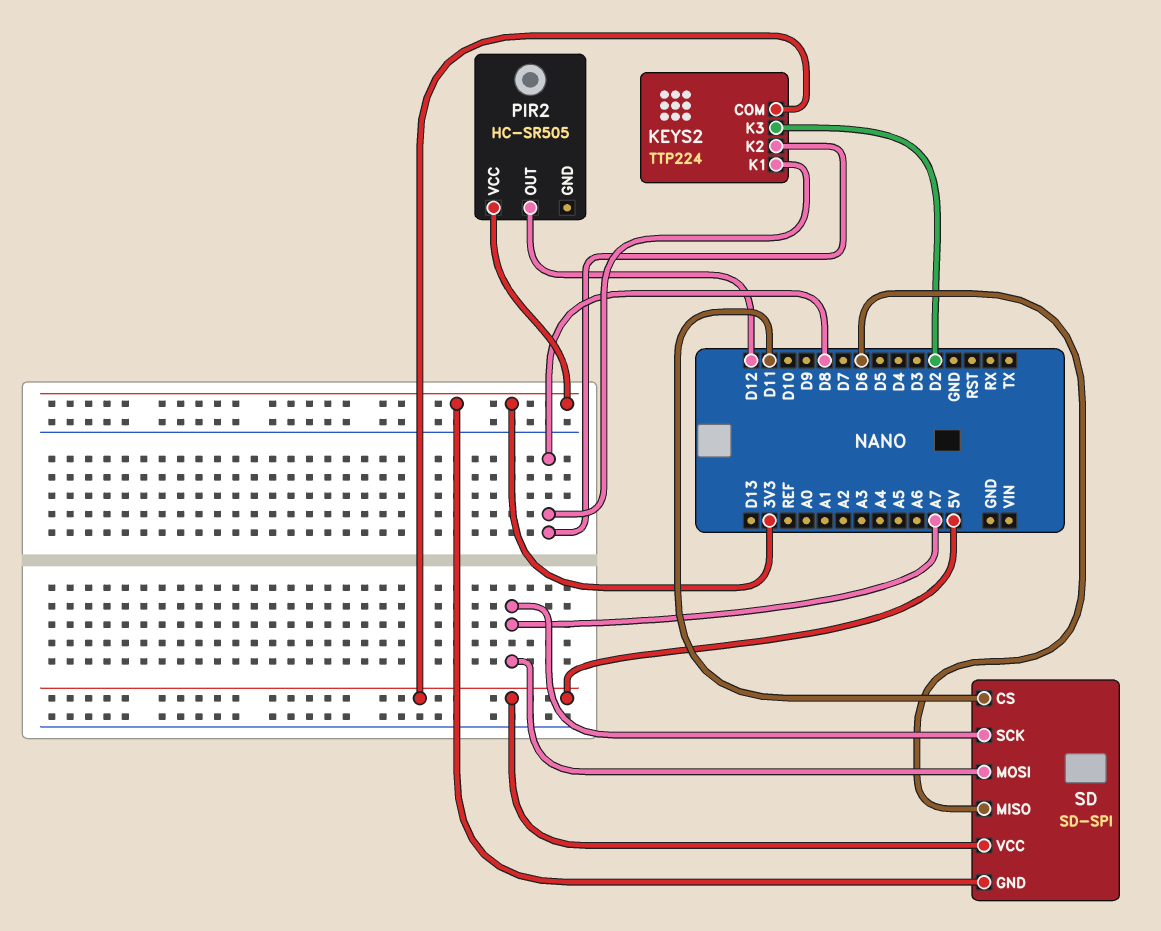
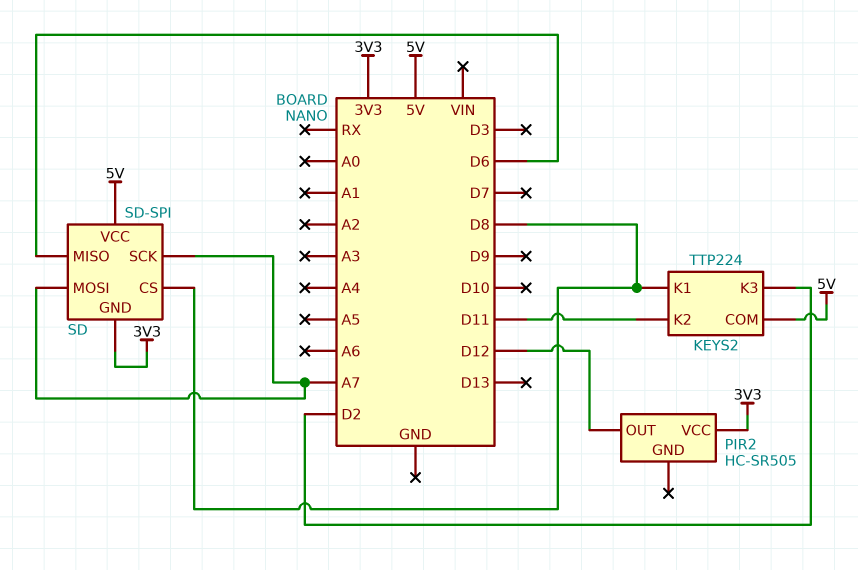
KEYS2 pin K2: D8 -> D11
SD pin CS: D11 -> D8

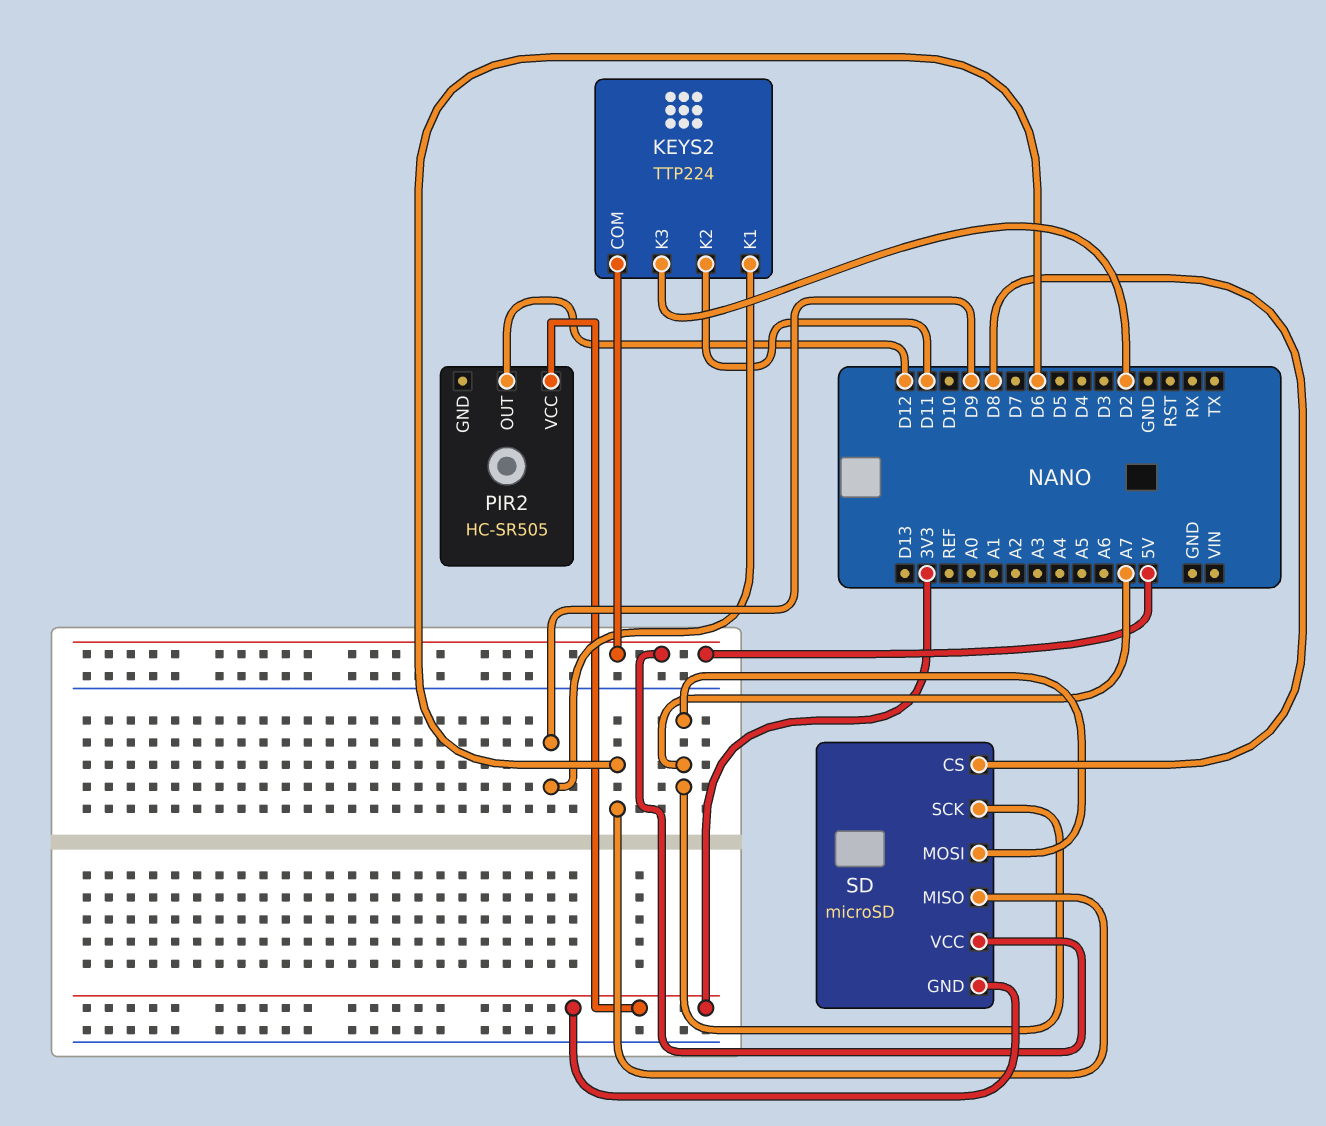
KEYS2 pin K1: D8 -> D9
SD: SD-SPI -> microSD

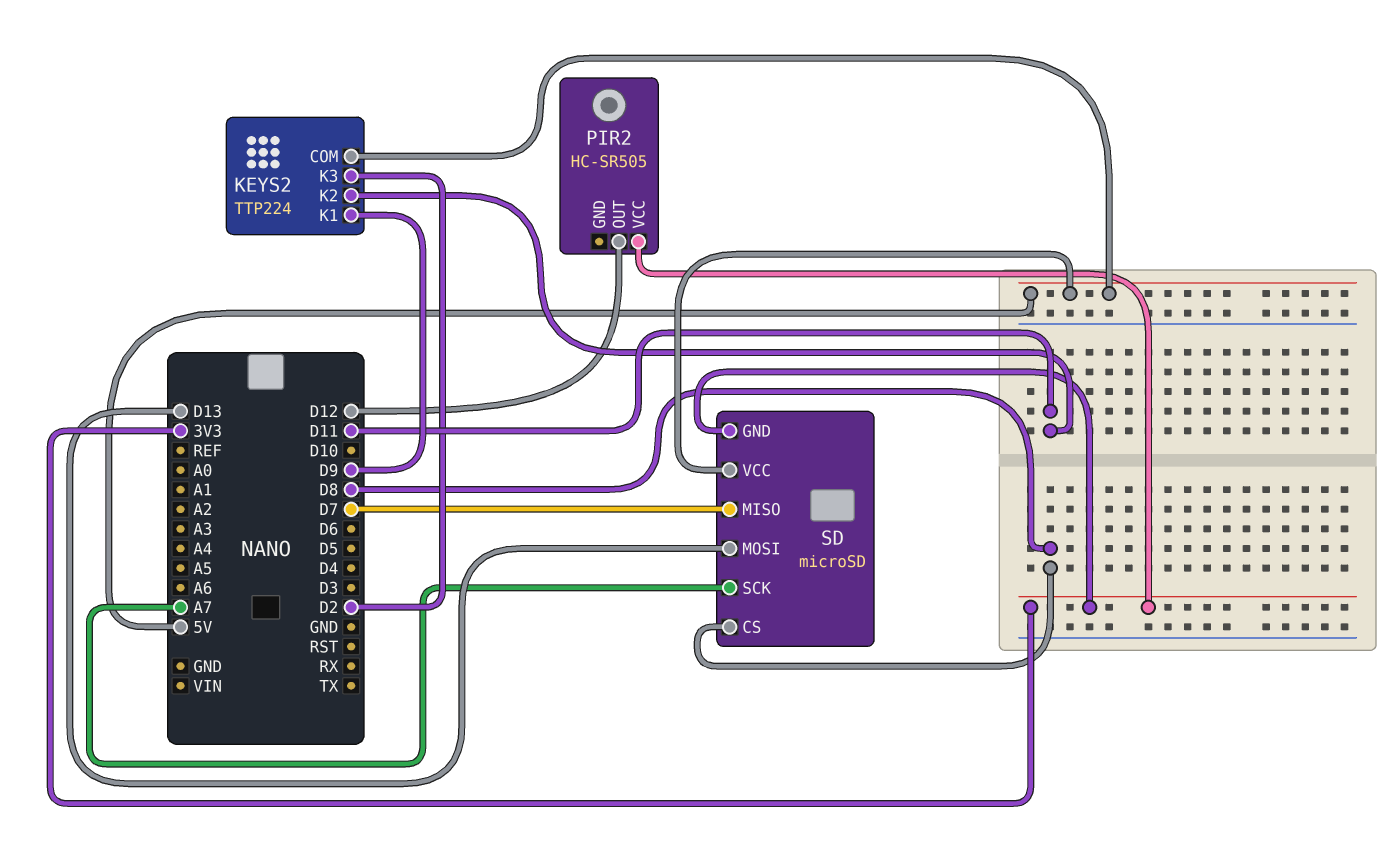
SD pin MISO: D6 -> D7
SD pin MOSI: A7 -> D13

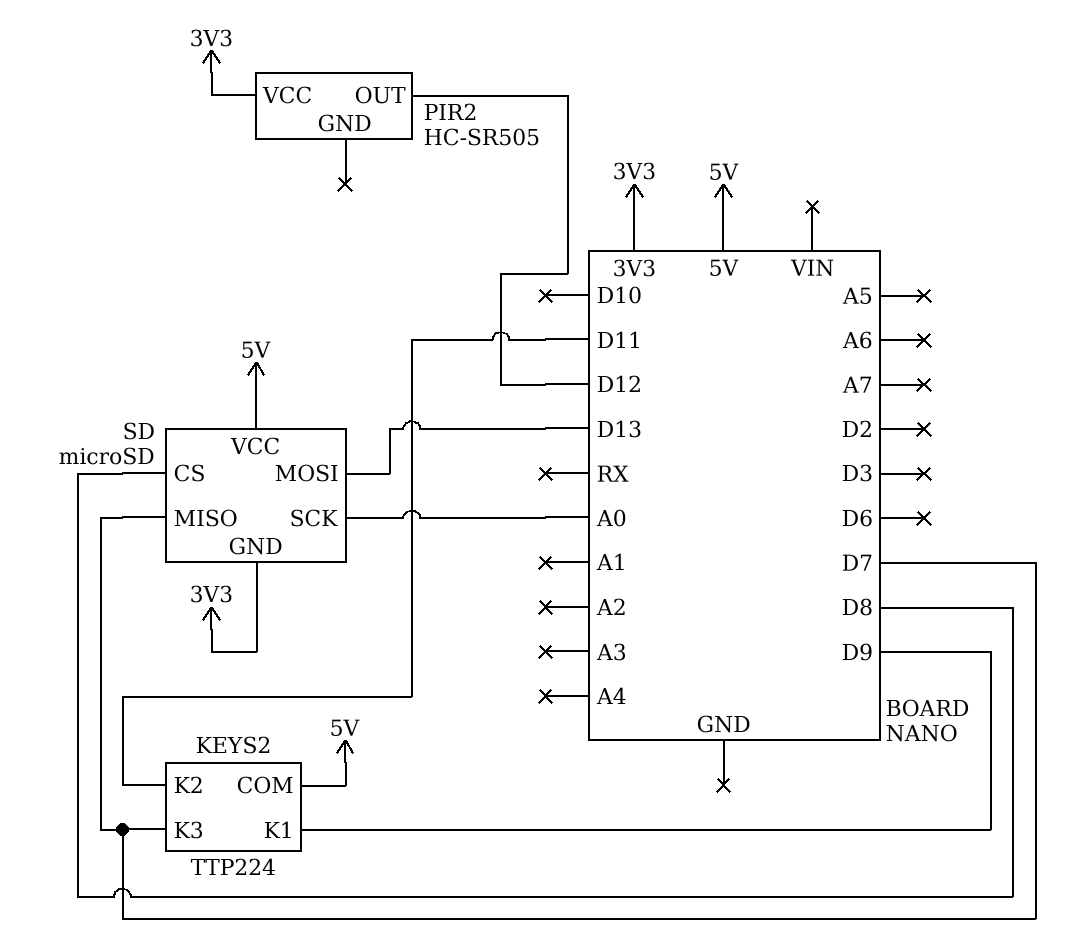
KEYS2 pin K3: D2 -> D7
SD pin SCK: A7 -> A0

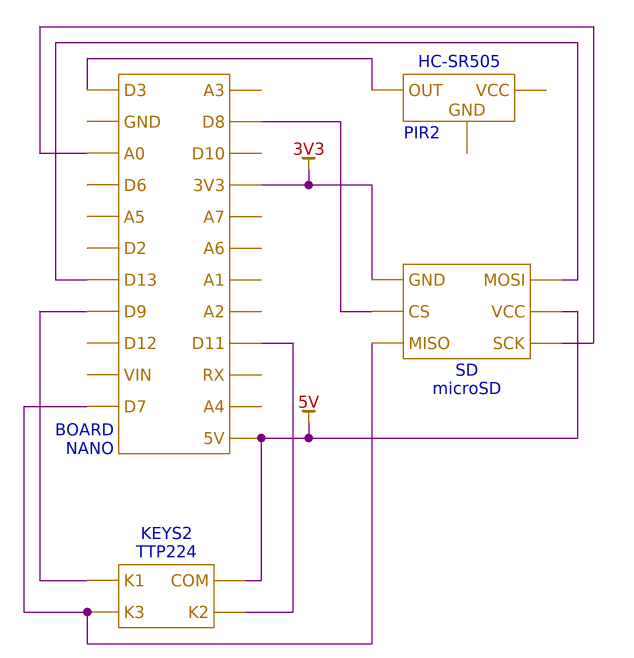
PIR2 pin OUT: D12 -> D3
PIR2 pin VCC: 3V3 -> none

